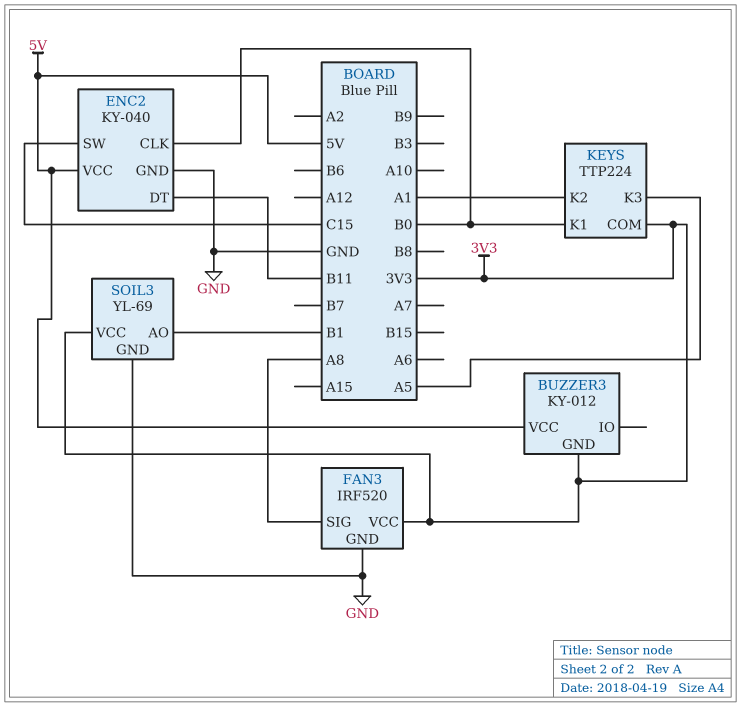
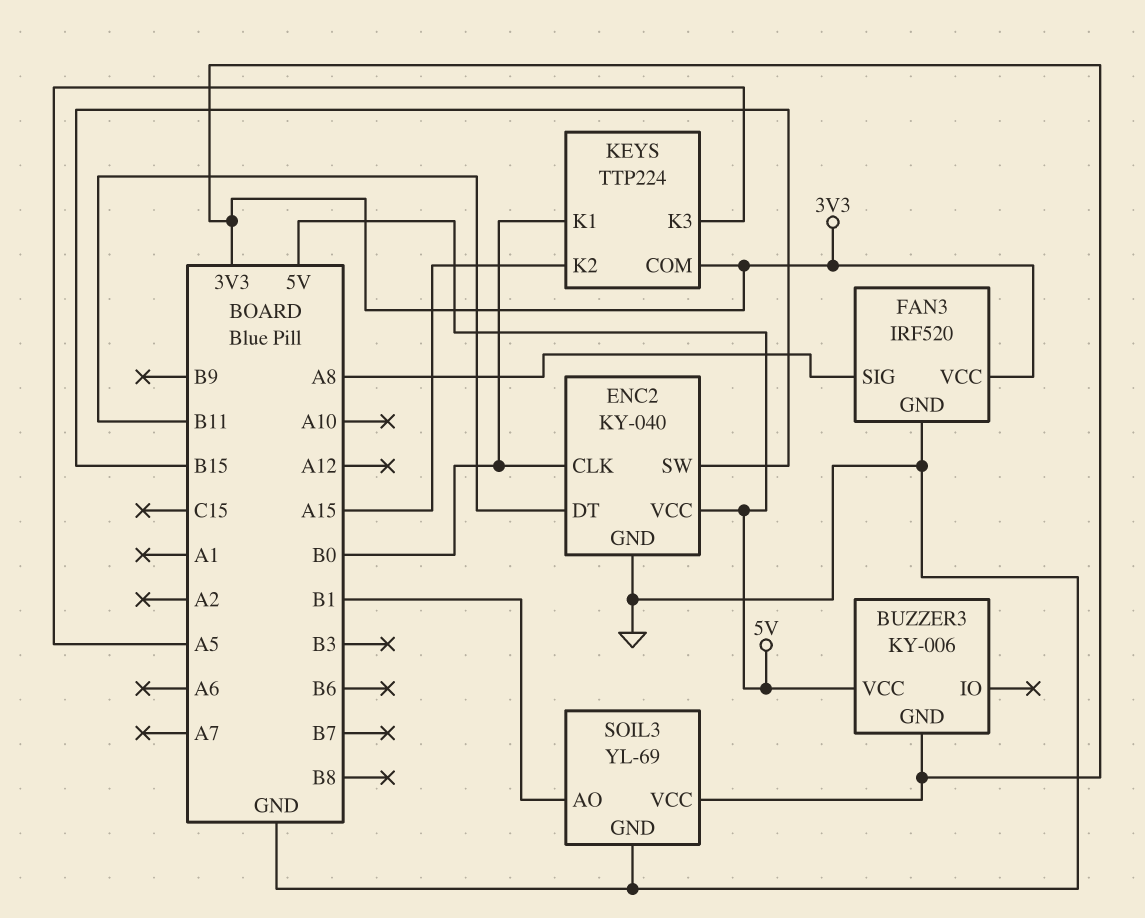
BUZZER3: KY-012 -> KY-006
ENC2 pin SW: C15 -> B15
KEYS pin K2: A1 -> A15

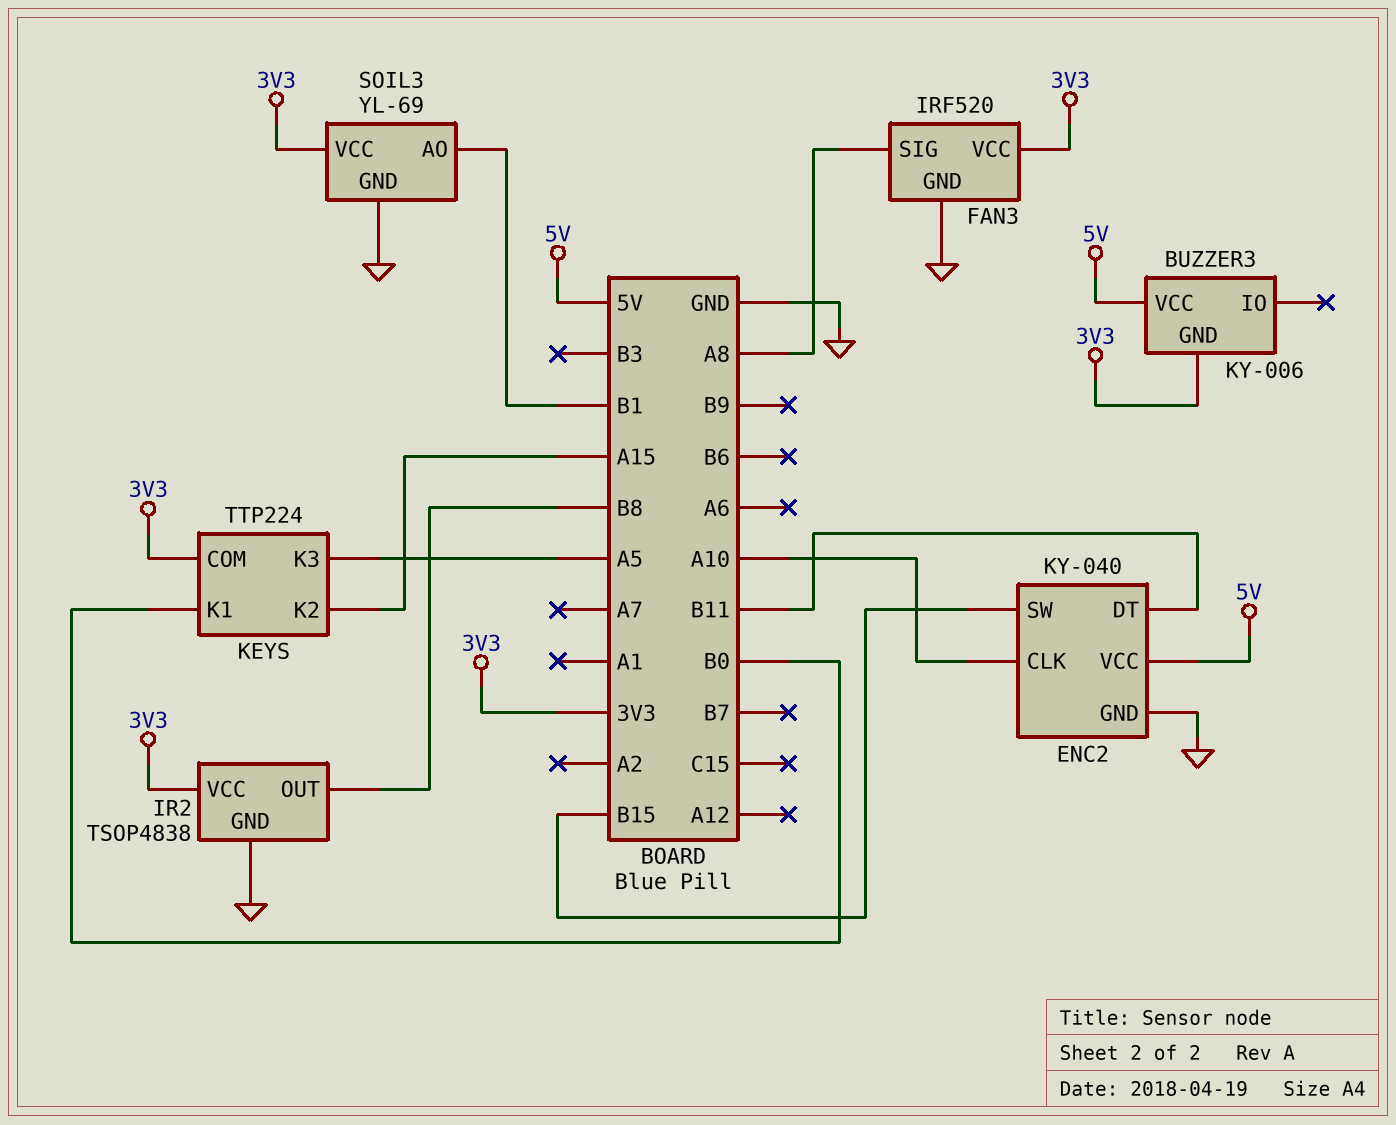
ENC2 pin CLK: B0 -> A10
IR2: none -> TSOP4838
IR2 pin GND: none -> GND
IR2 pin OUT: none -> B8
IR2 pin VCC: none -> 3V3

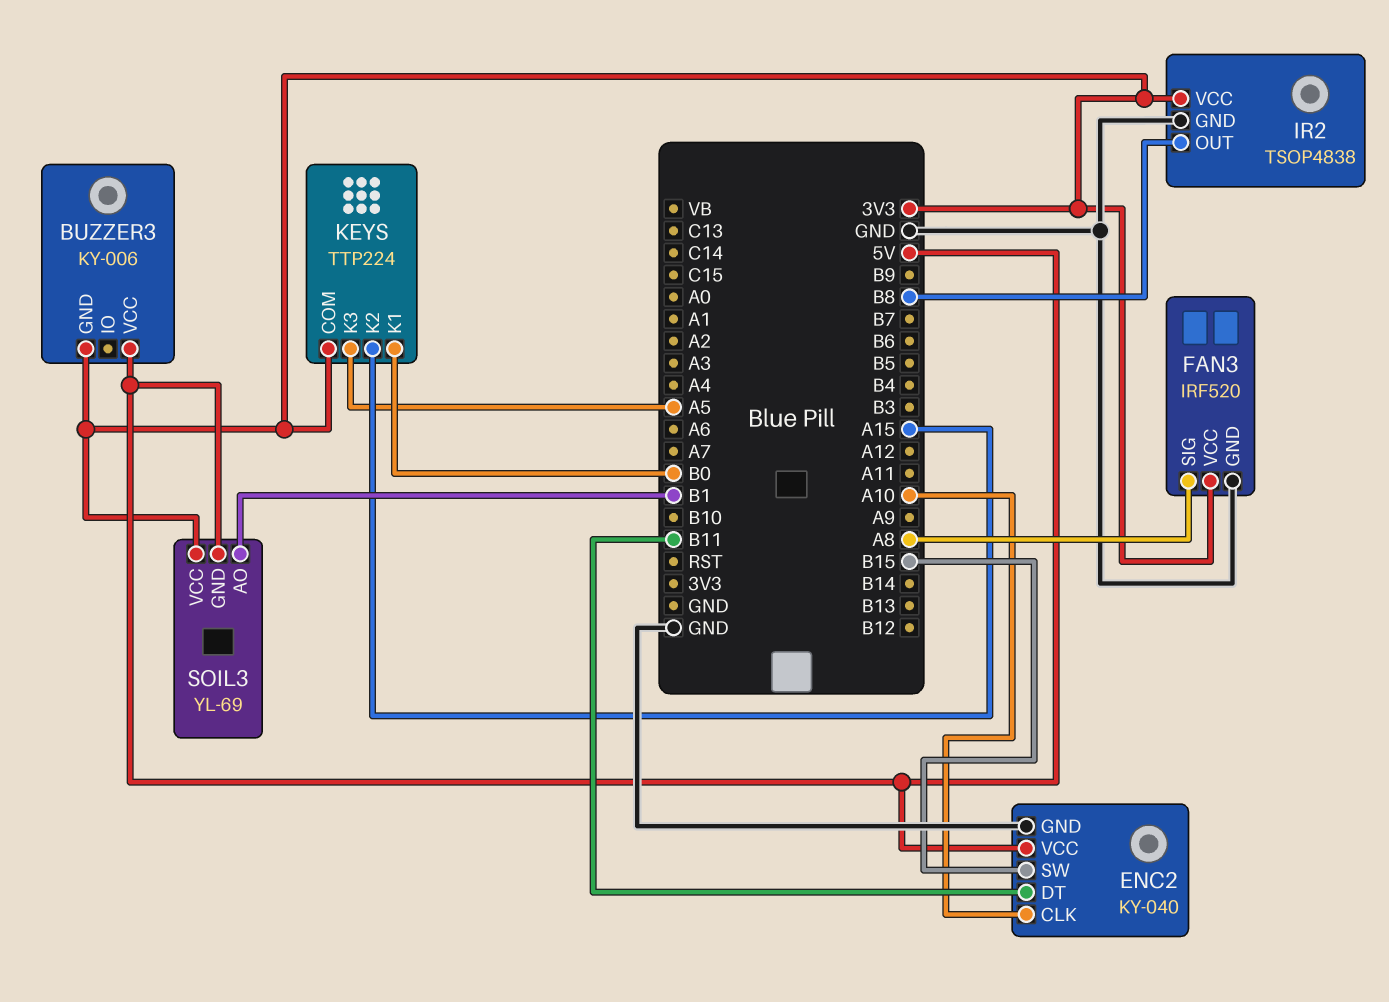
SOIL3 pin GND: GND -> 5V

